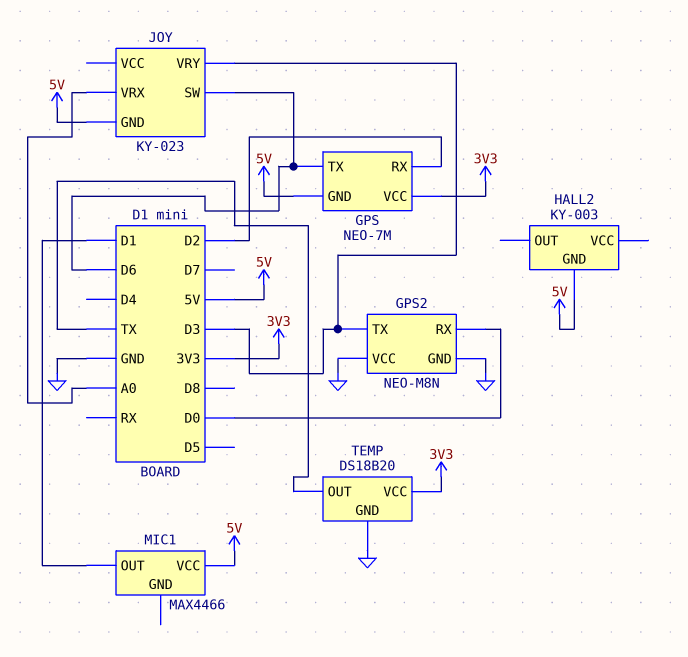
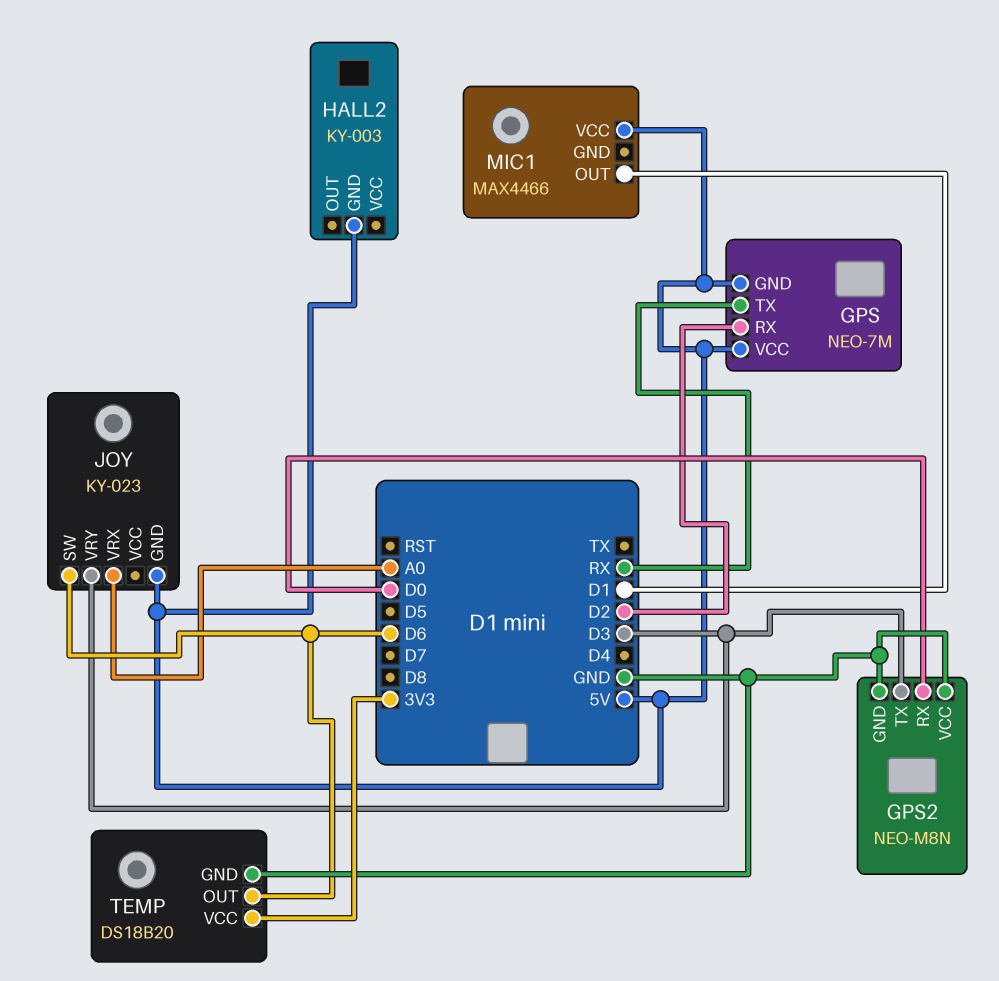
GPS pin TX: D6 -> RX
GPS pin VCC: 3V3 -> 5V
TEMP pin OUT: TX -> D6

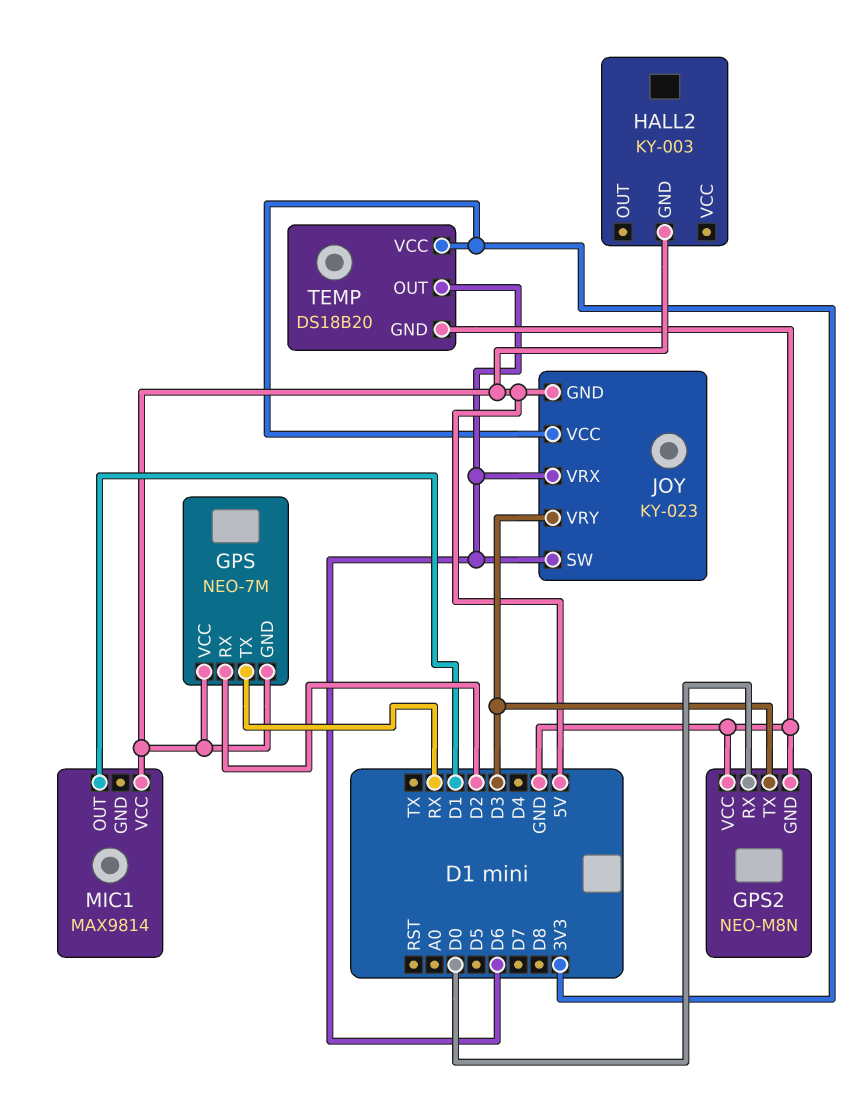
JOY pin VCC: none -> 3V3
JOY pin VRX: A0 -> D6
MIC1: MAX4466 -> MAX9814

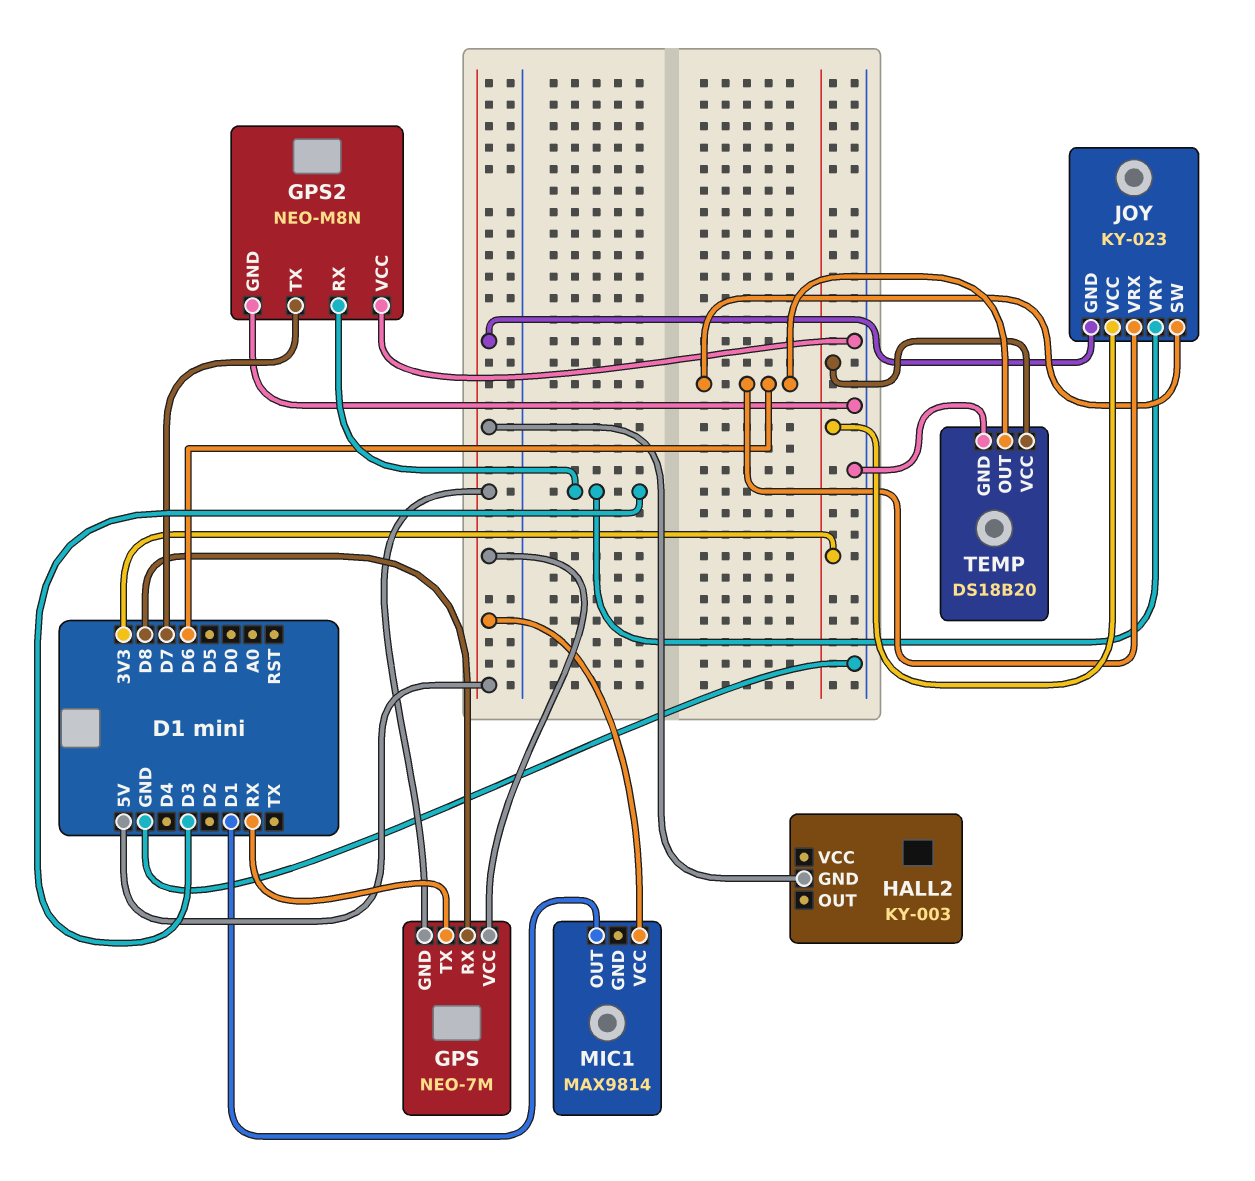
GPS pin RX: D2 -> D8
GPS2 pin RX: D0 -> D3
GPS2 pin TX: D3 -> D7

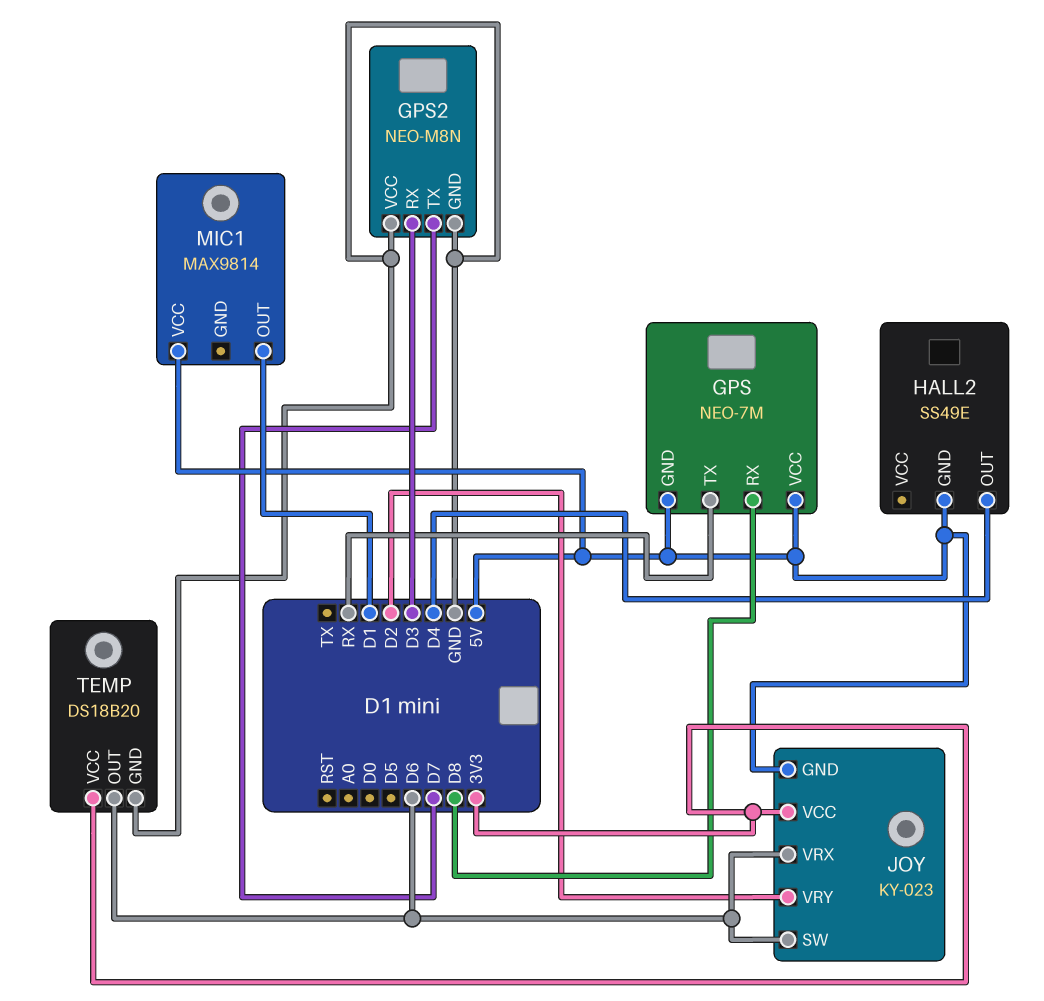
HALL2: KY-003 -> SS49E
HALL2 pin OUT: none -> D4
JOY pin VRY: D3 -> D2

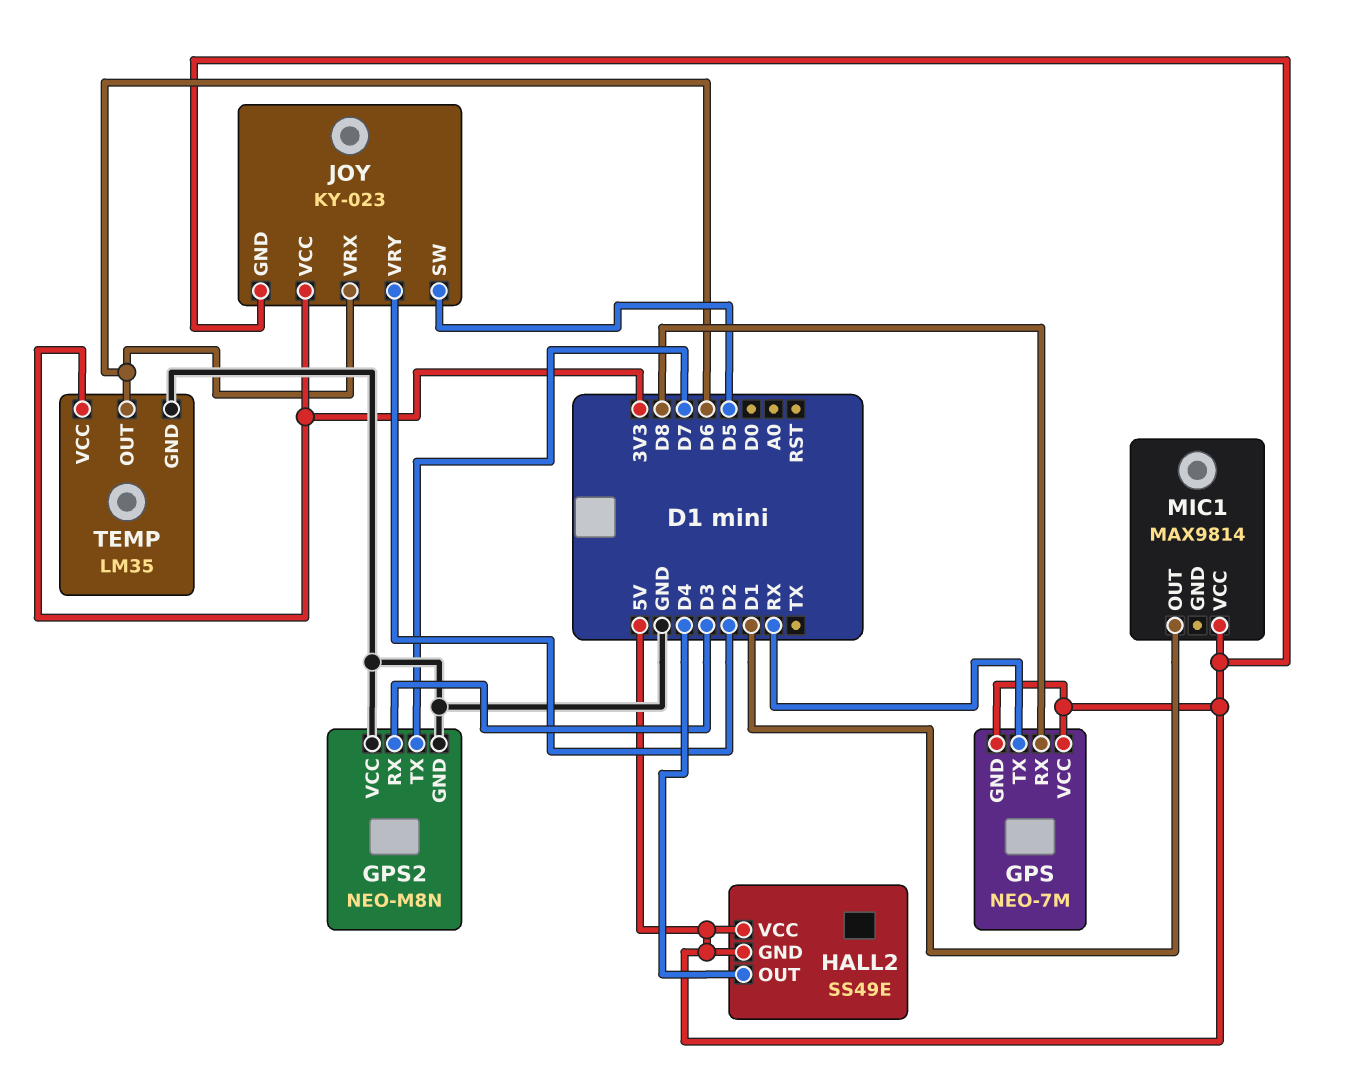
HALL2 pin VCC: none -> 5V
JOY pin SW: D6 -> D5
TEMP: DS18B20 -> LM35

